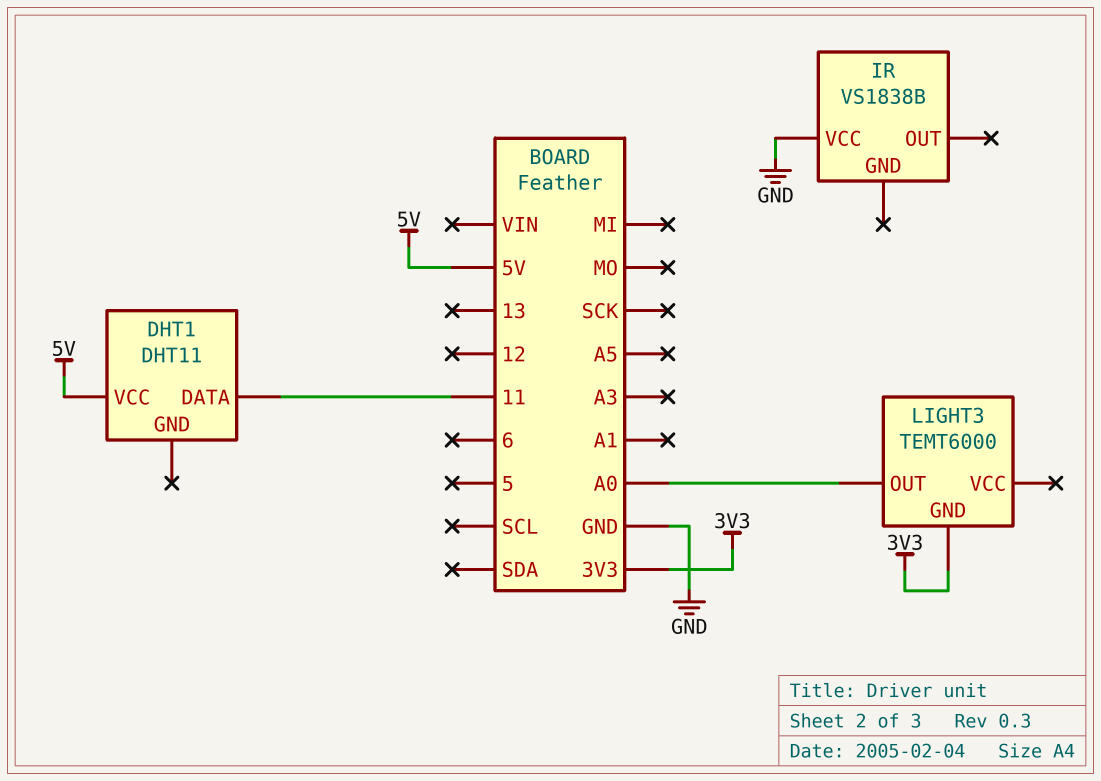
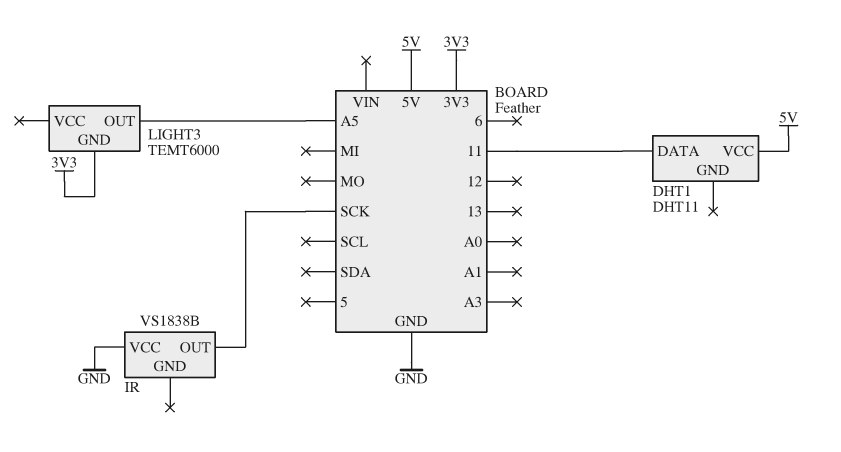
IR pin OUT: none -> SCK
LIGHT3 pin OUT: A0 -> A5

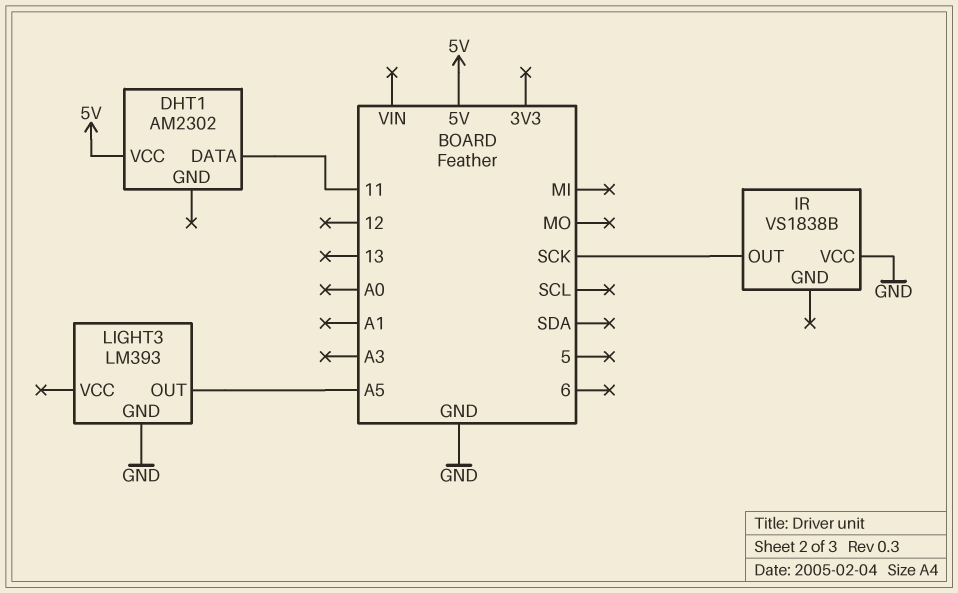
DHT1: DHT11 -> AM2302
LIGHT3: TEMT6000 -> LM393
LIGHT3 pin GND: 3V3 -> GND

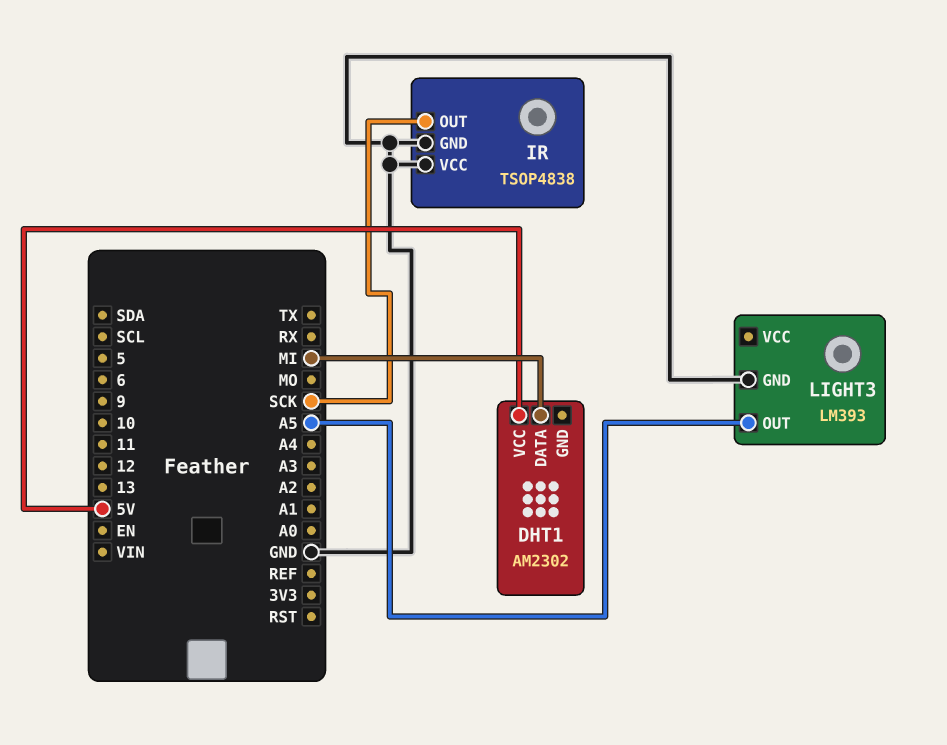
DHT1 pin DATA: 11 -> MI
IR: VS1838B -> TSOP4838
IR pin GND: none -> GND

